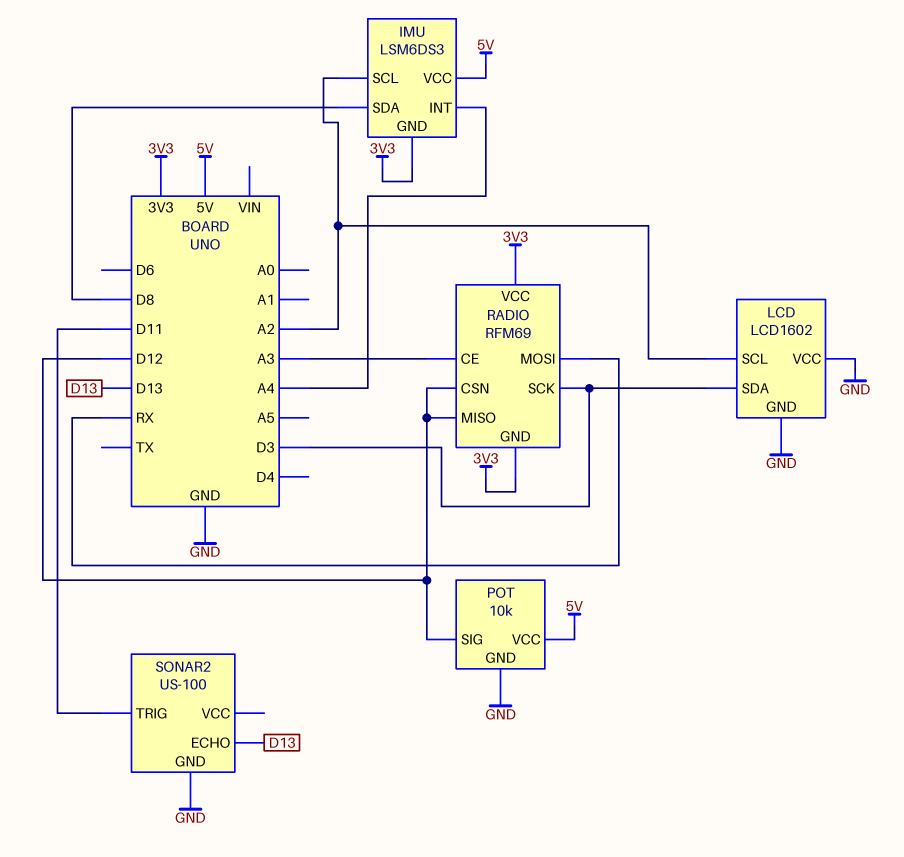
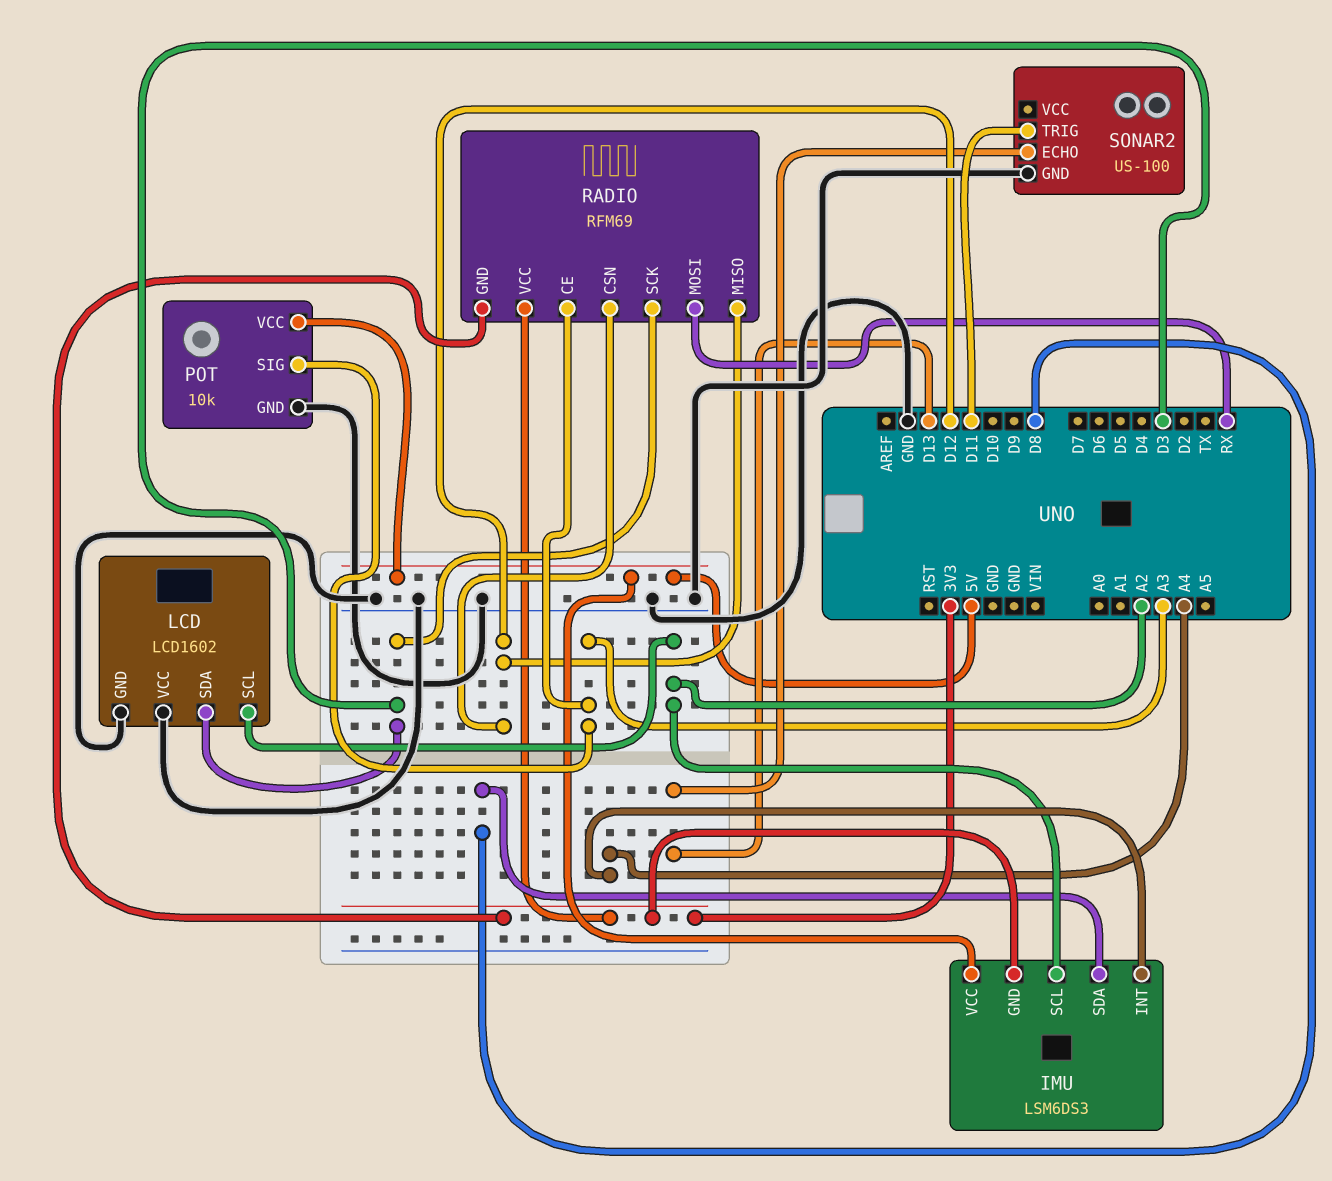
POT pin SIG: D12 -> A3

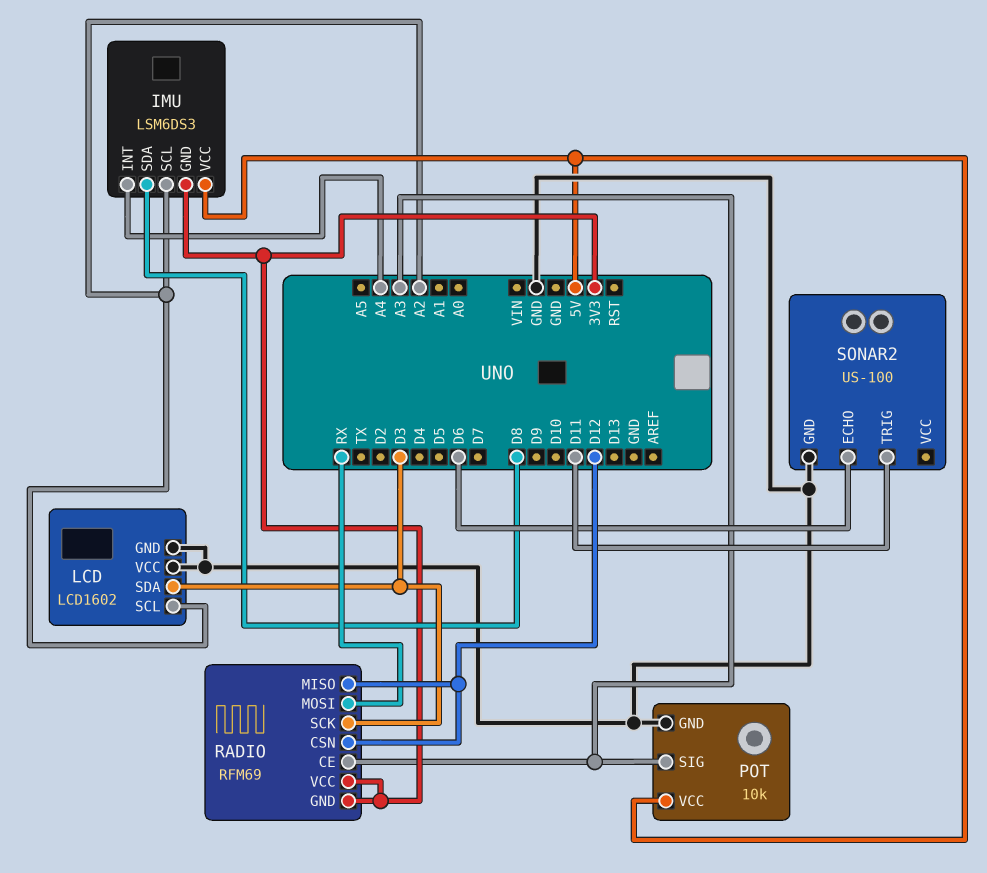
SONAR2 pin ECHO: D13 -> D6

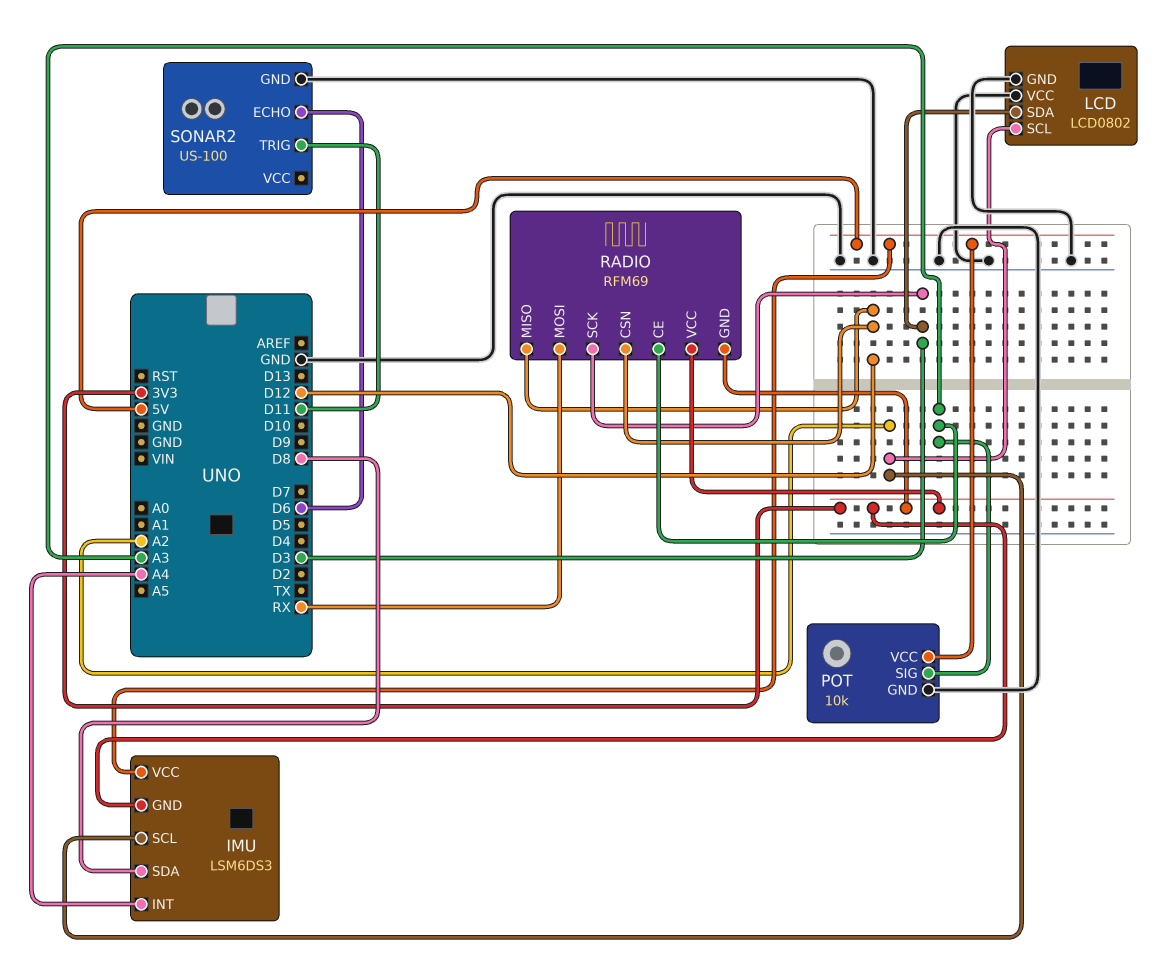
LCD: LCD1602 -> LCD0802

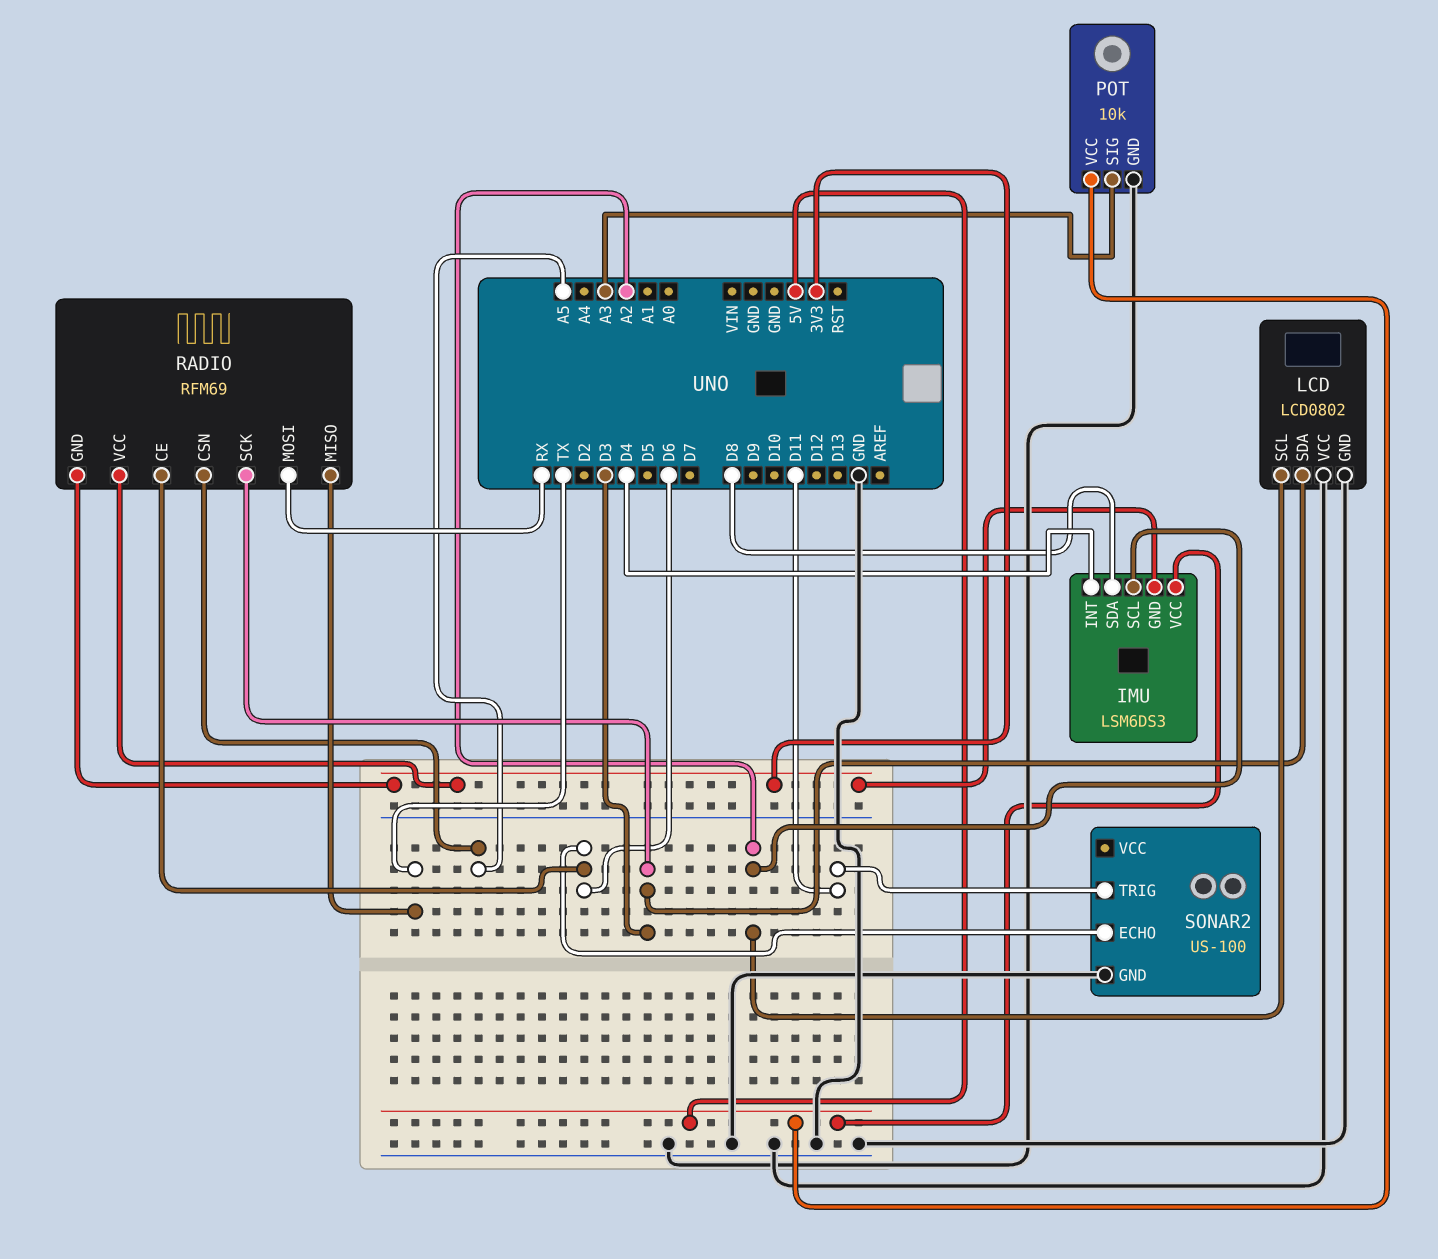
IMU pin INT: A4 -> D4
RADIO pin CE: A3 -> D6
RADIO pin CSN: D12 -> A5
RADIO pin MISO: D12 -> TX

